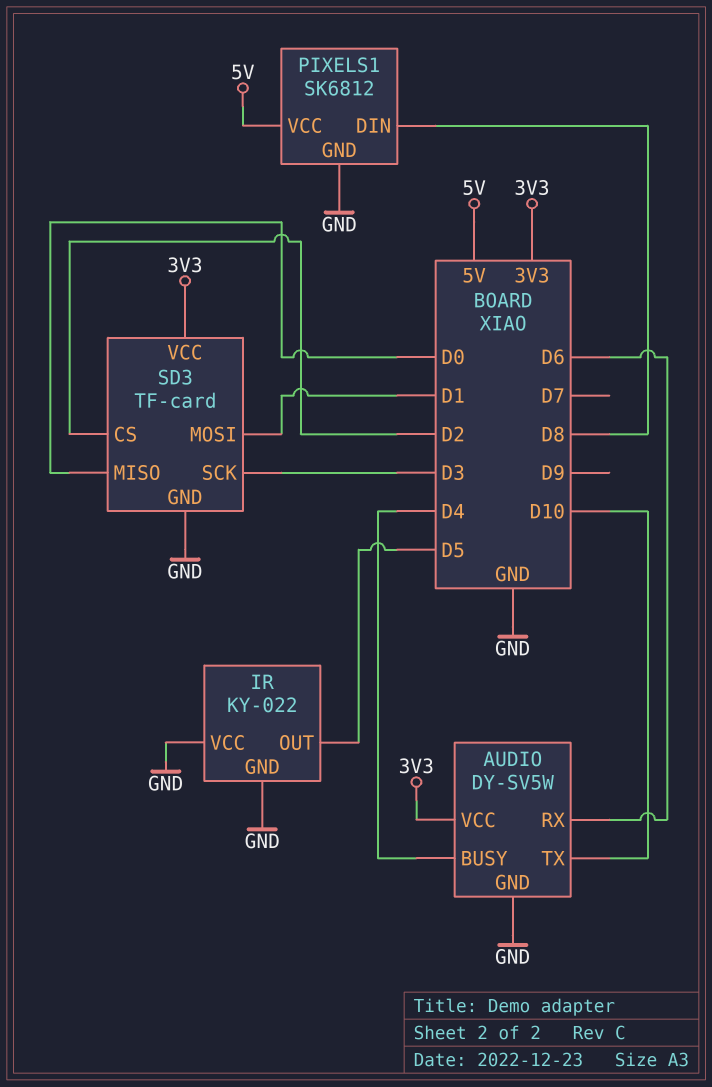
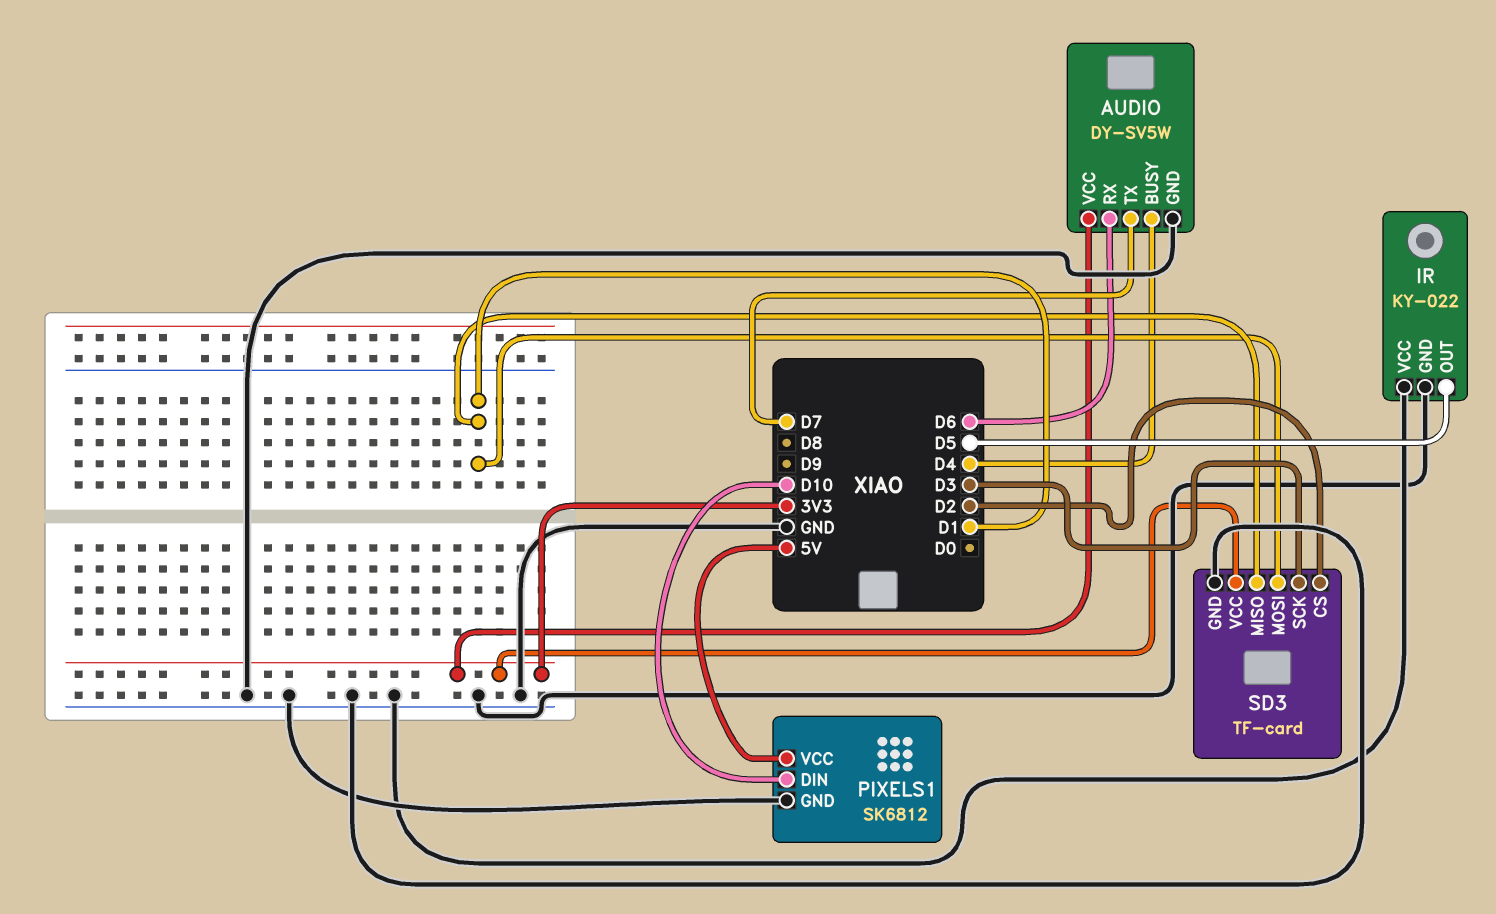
AUDIO pin TX: D10 -> D7
PIXELS1 pin DIN: D8 -> D10
SD3 pin MISO: D0 -> D1

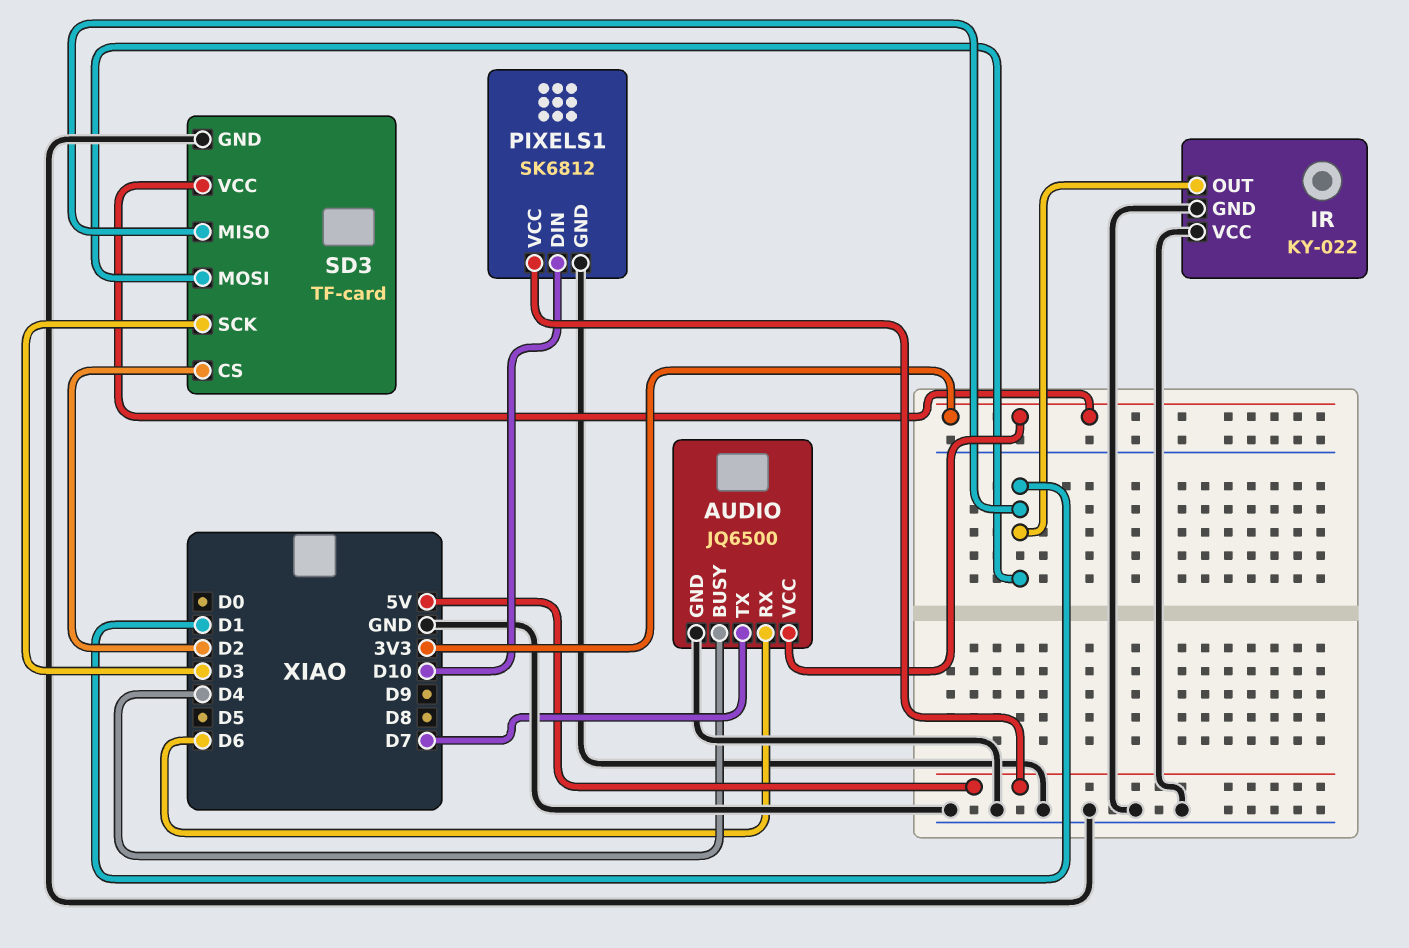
AUDIO: DY-SV5W -> JQ6500
IR pin OUT: D5 -> D1

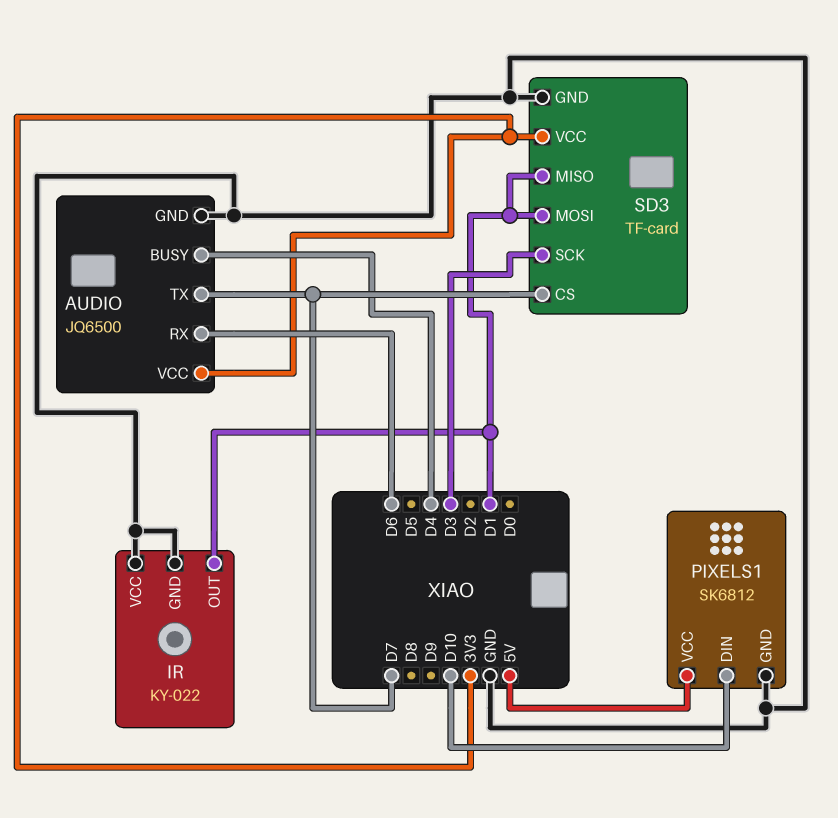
SD3 pin CS: D2 -> D7

